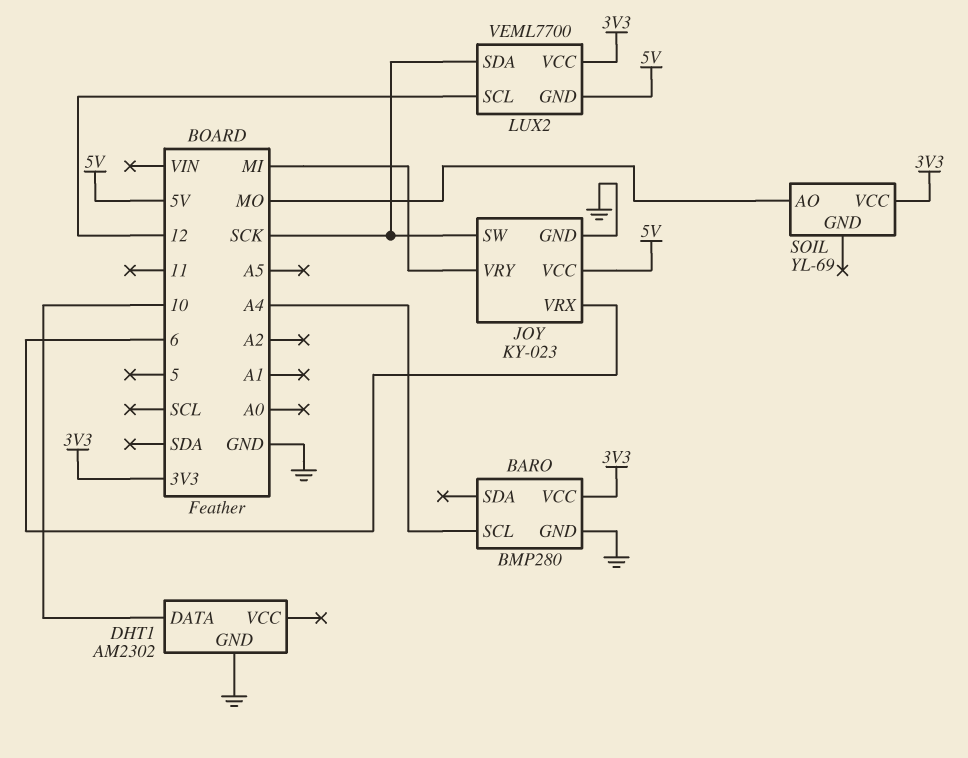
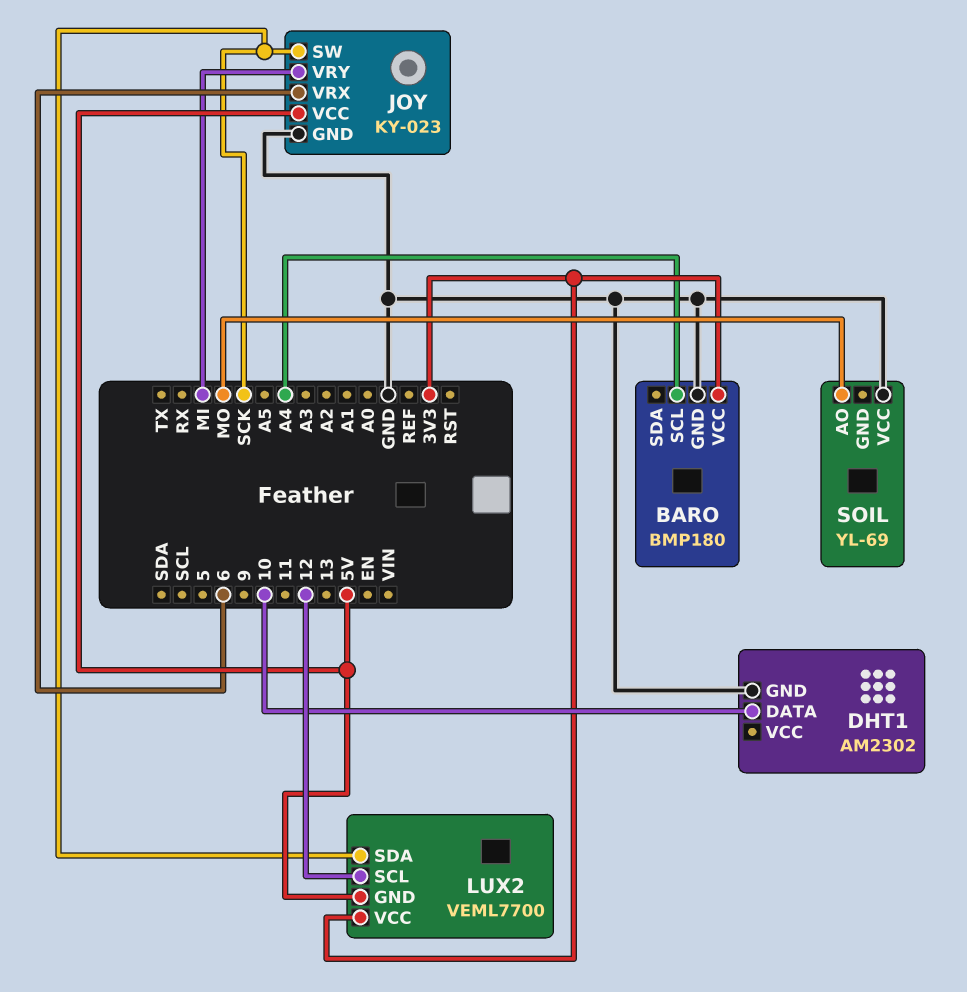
BARO: BMP280 -> BMP180
SOIL pin VCC: 3V3 -> GND

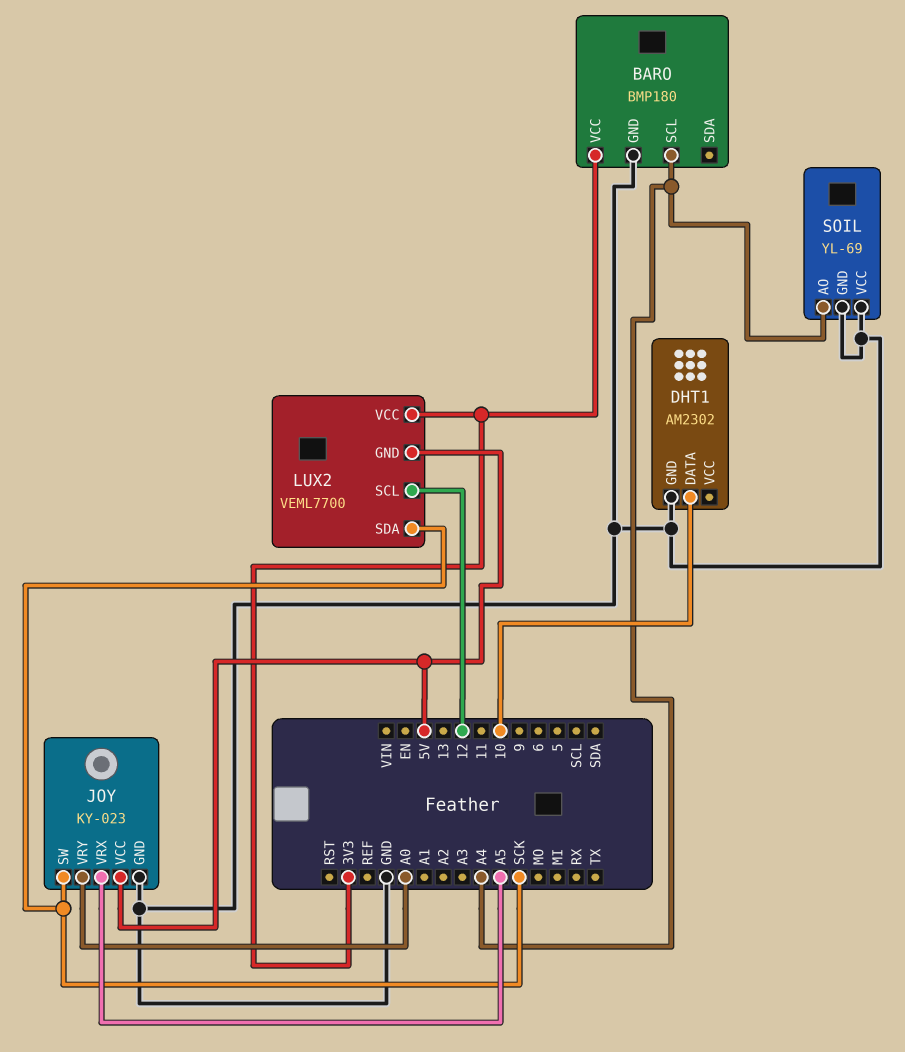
JOY pin VRX: 6 -> A5
JOY pin VRY: MI -> A0
SOIL pin AO: MO -> A4
SOIL pin GND: none -> GND

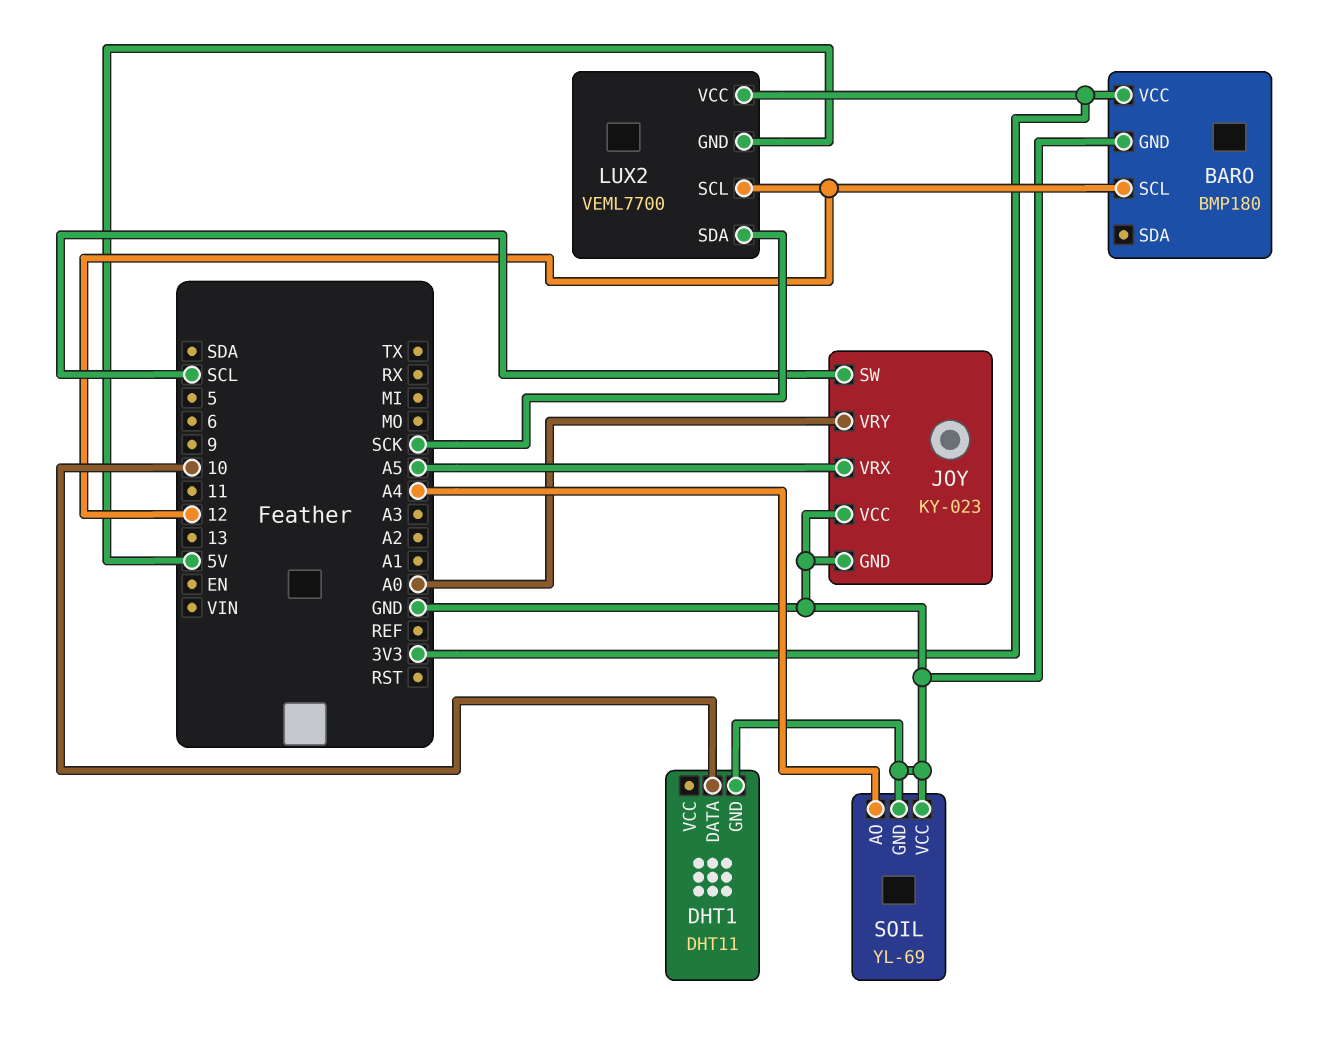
BARO pin SCL: A4 -> 12
DHT1: AM2302 -> DHT11
JOY pin SW: SCK -> SCL
JOY pin VCC: 5V -> GND

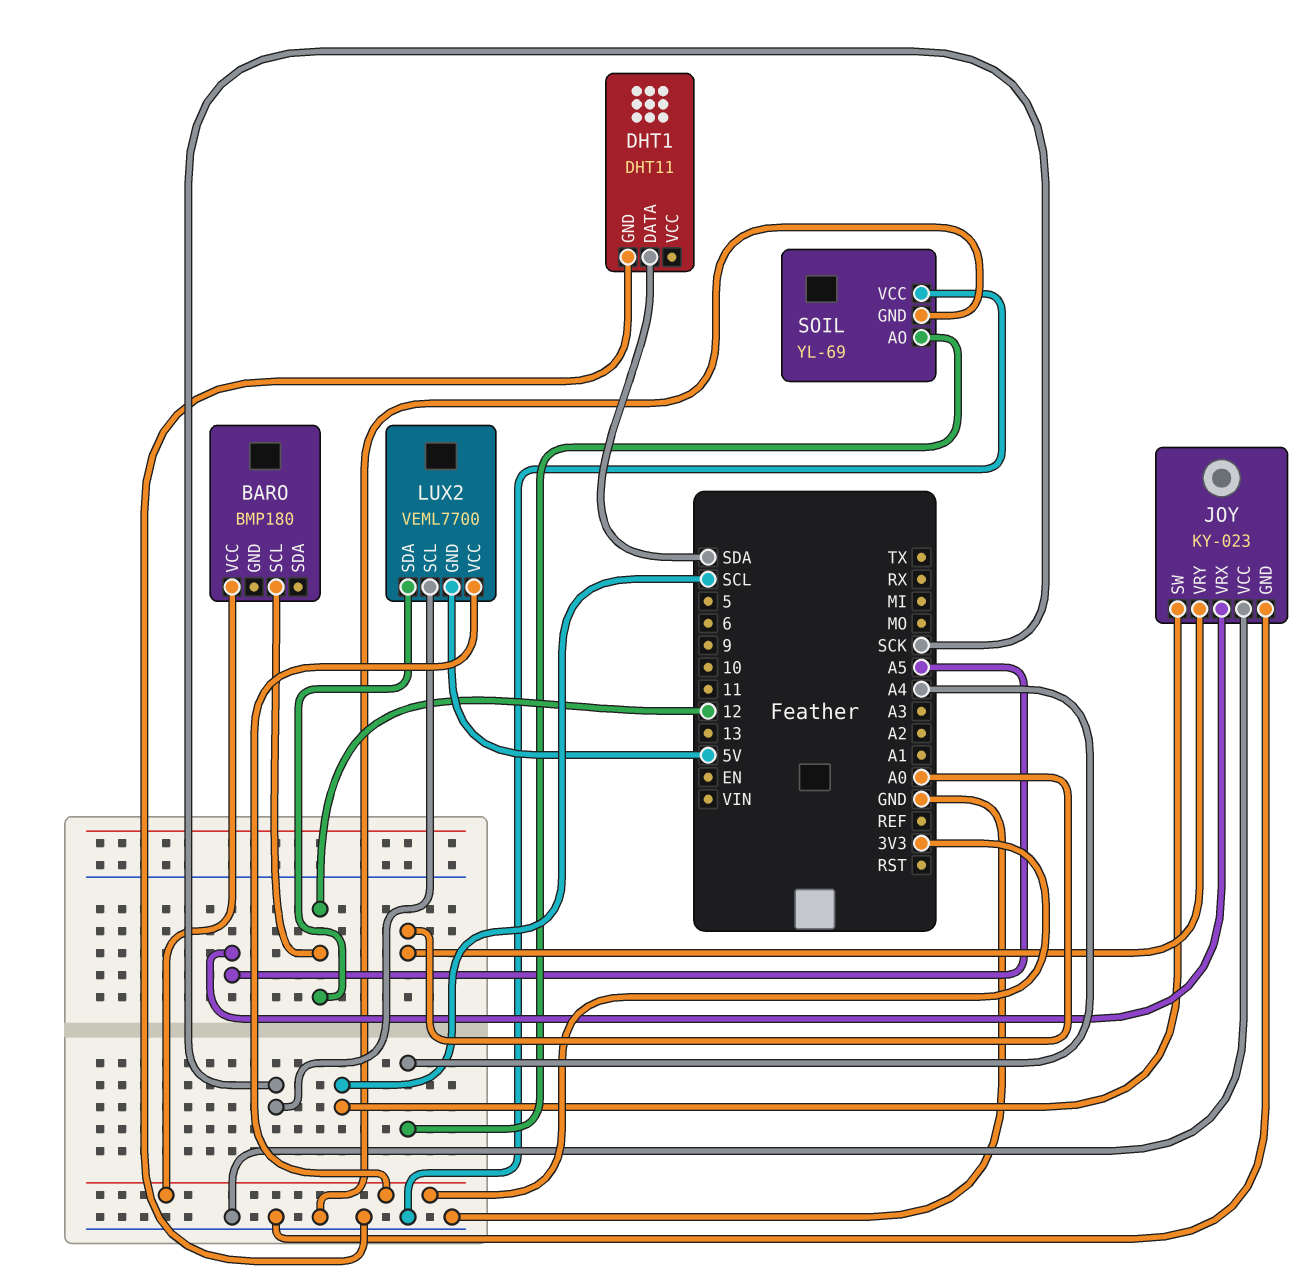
BARO pin GND: GND -> none
DHT1 pin DATA: 10 -> SDA
LUX2 pin SCL: 12 -> SCK
LUX2 pin SDA: SCK -> 12

